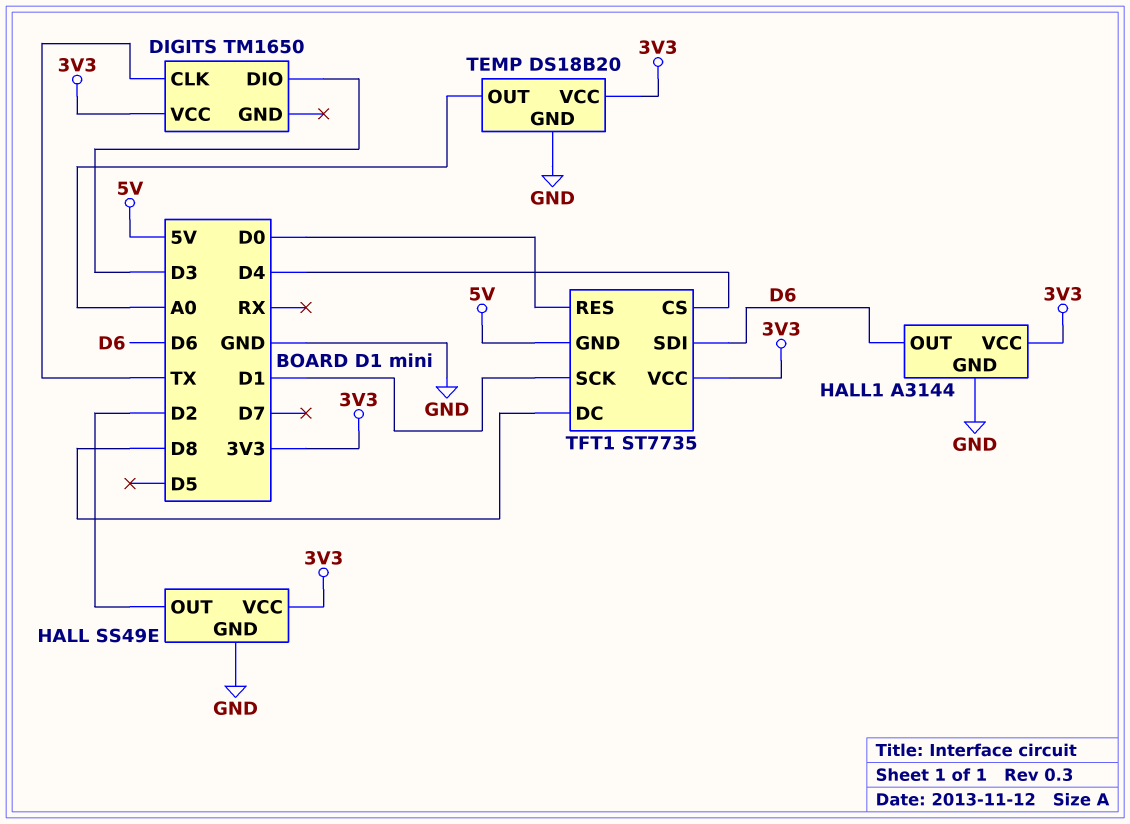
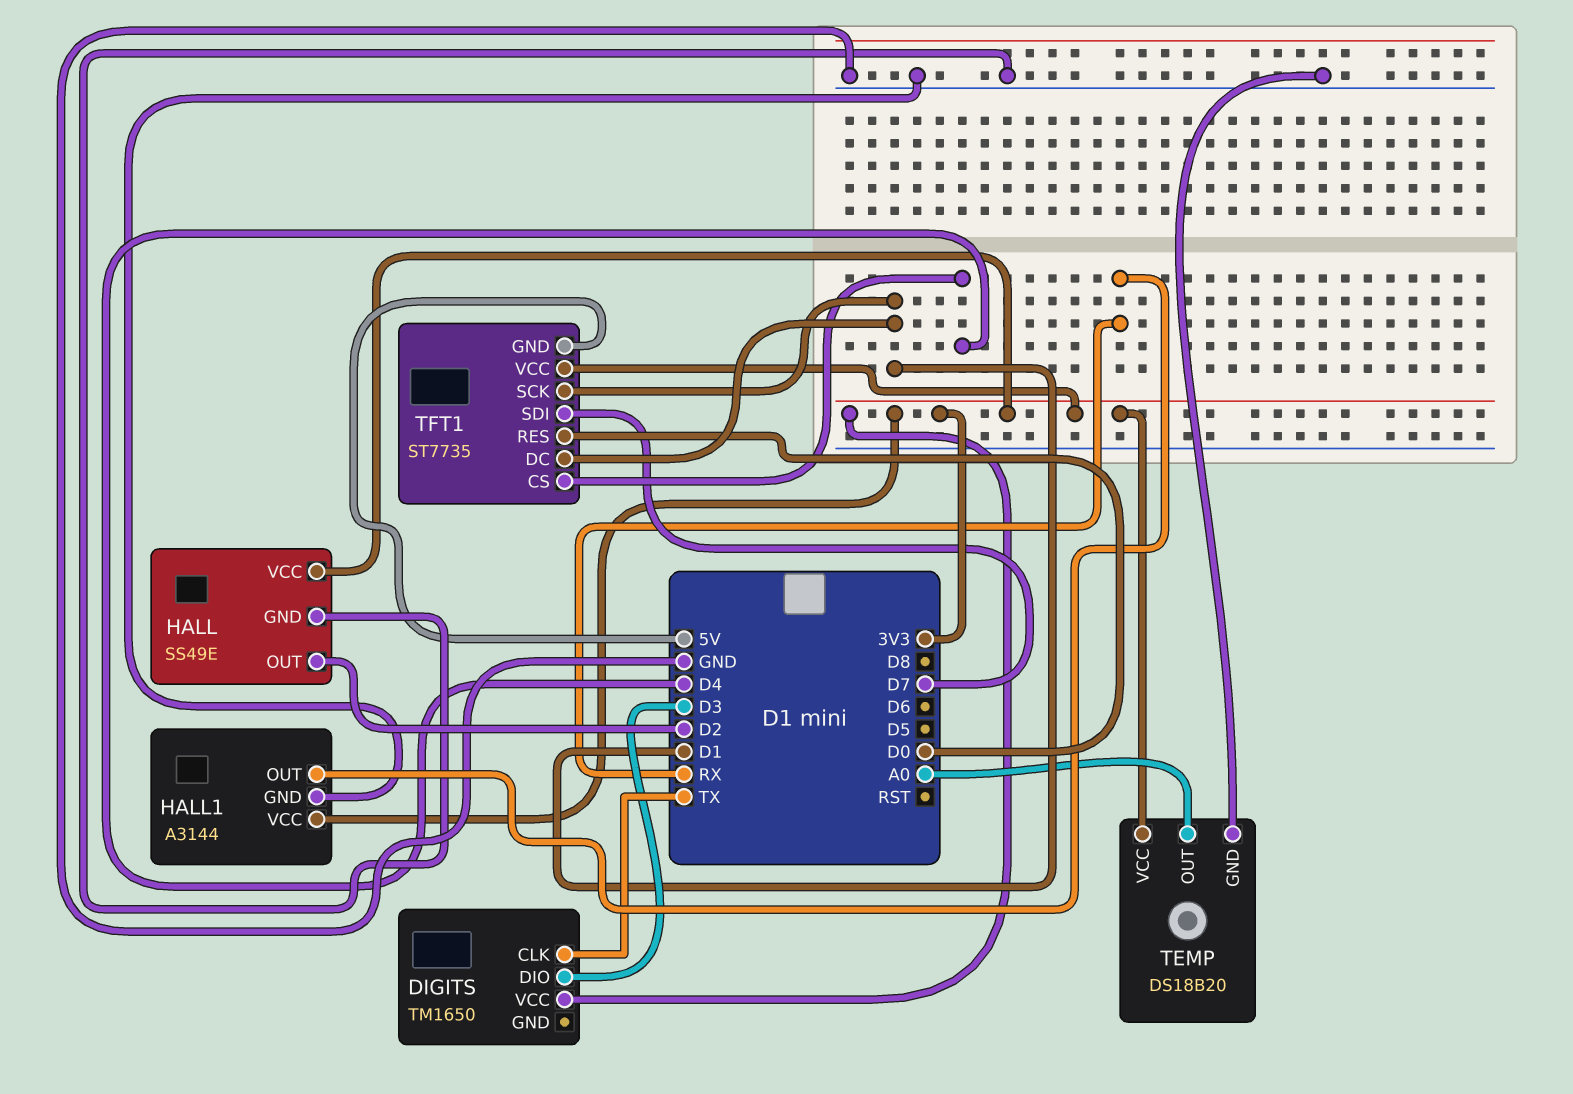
HALL1 pin OUT: D6 -> RX
TFT1 pin DC: D8 -> D1
TFT1 pin SDI: D6 -> D7

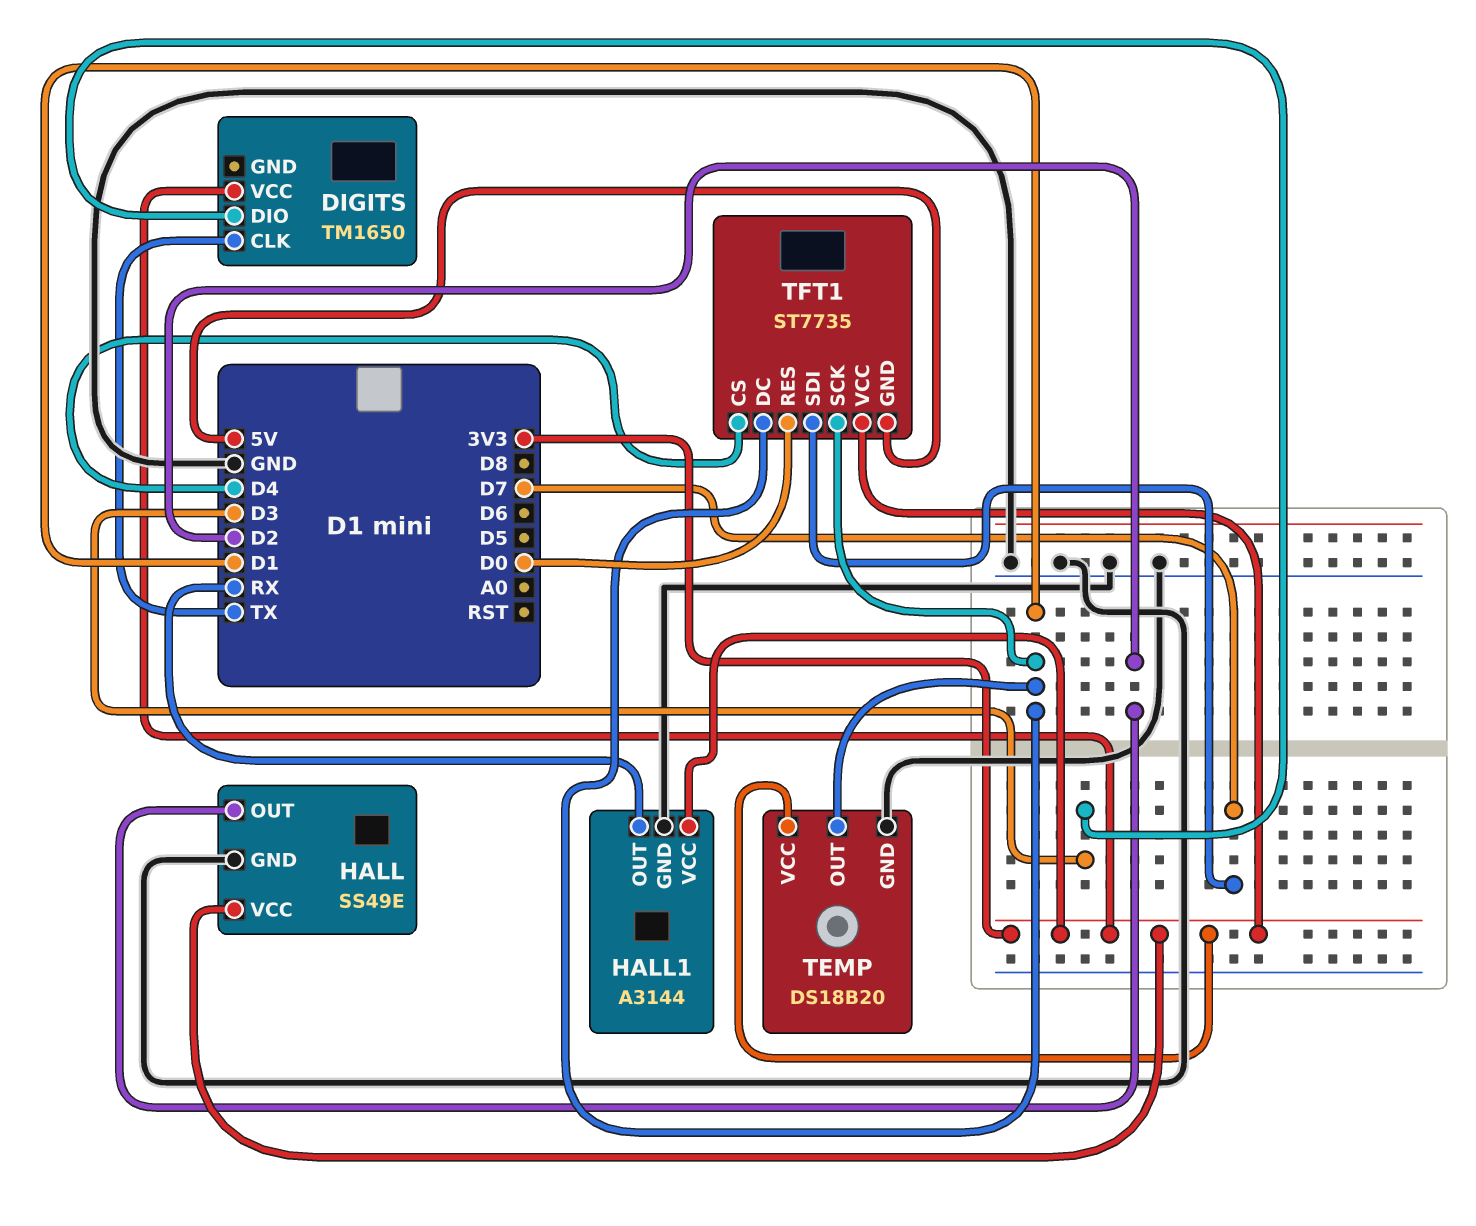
TEMP pin OUT: A0 -> D1

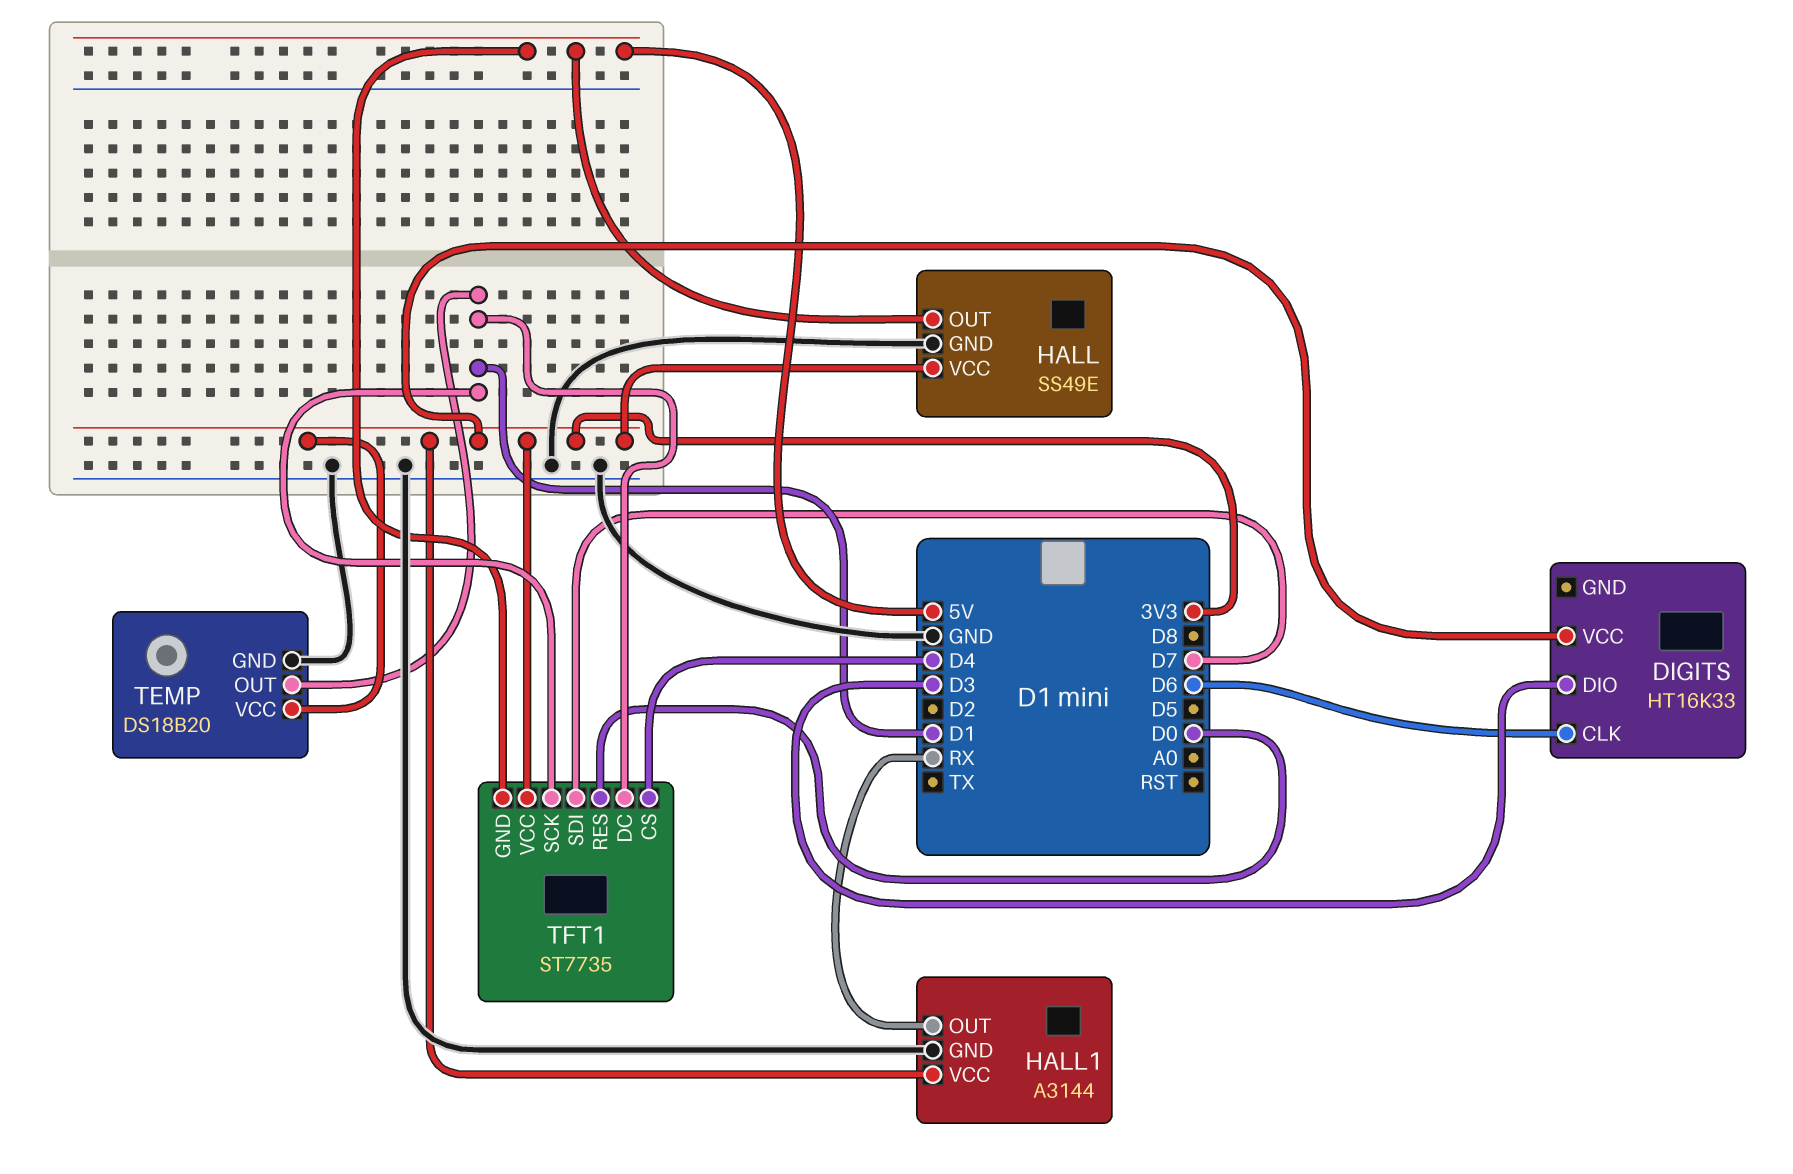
DIGITS: TM1650 -> HT16K33
DIGITS pin CLK: TX -> D6
HALL pin OUT: D2 -> 5V

